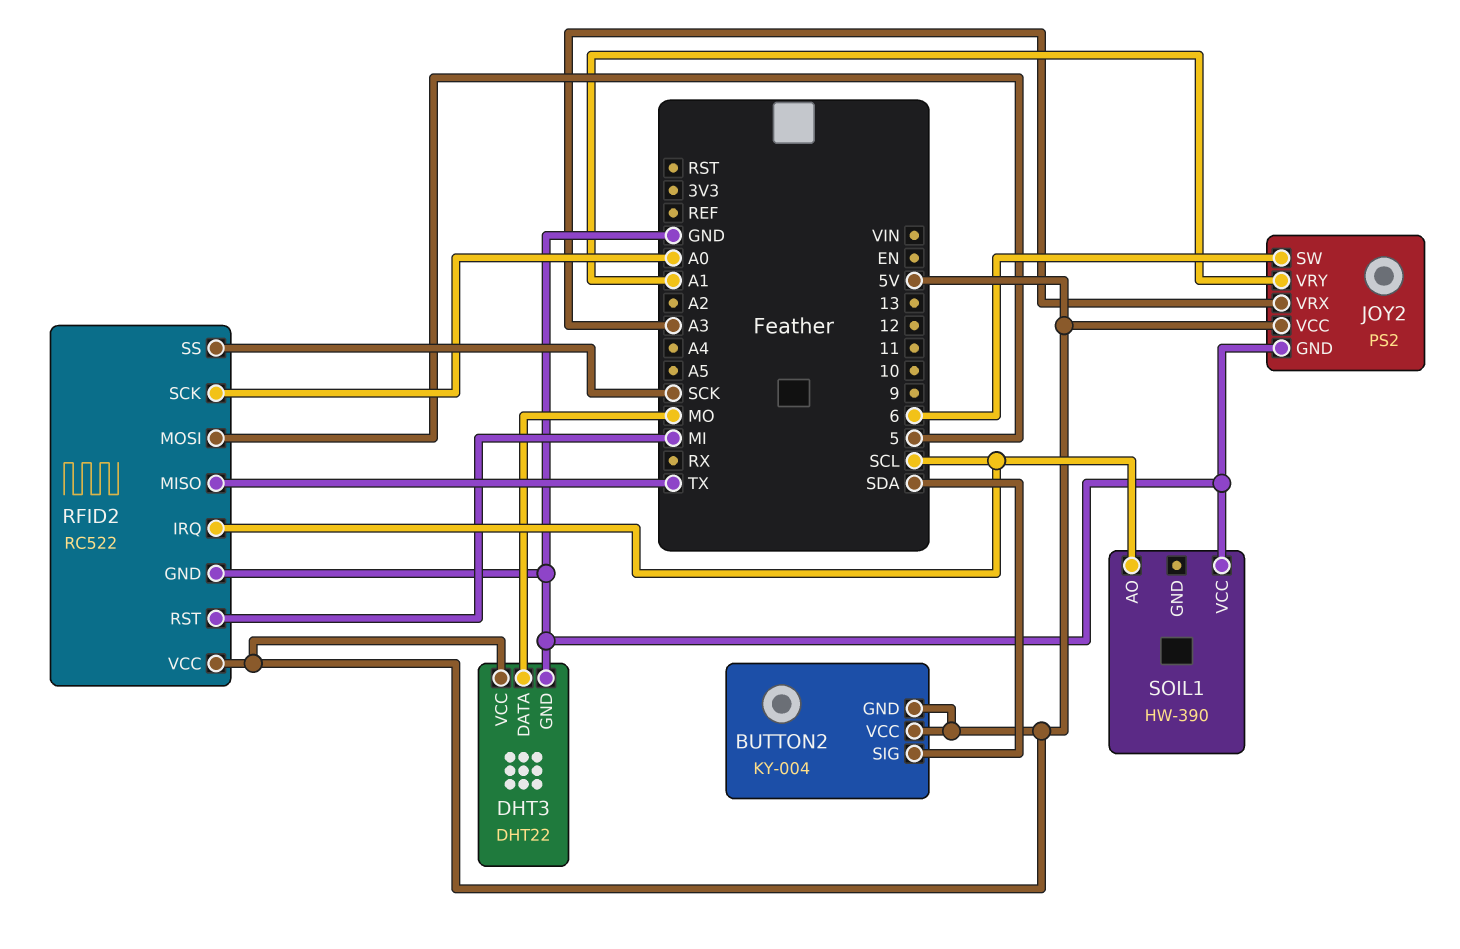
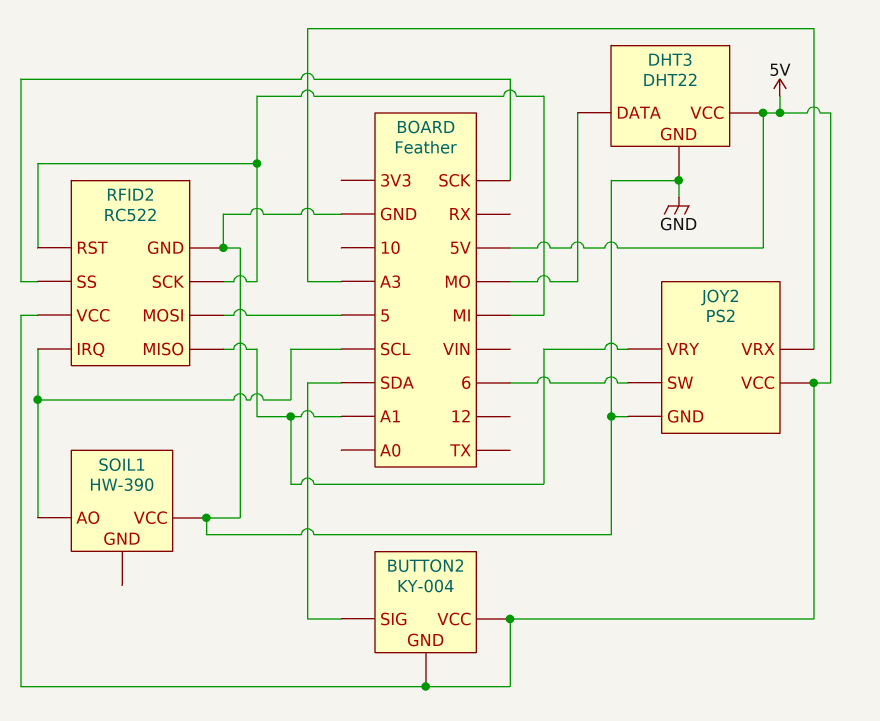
RFID2 pin MISO: TX -> A1
RFID2 pin SCK: A0 -> MI

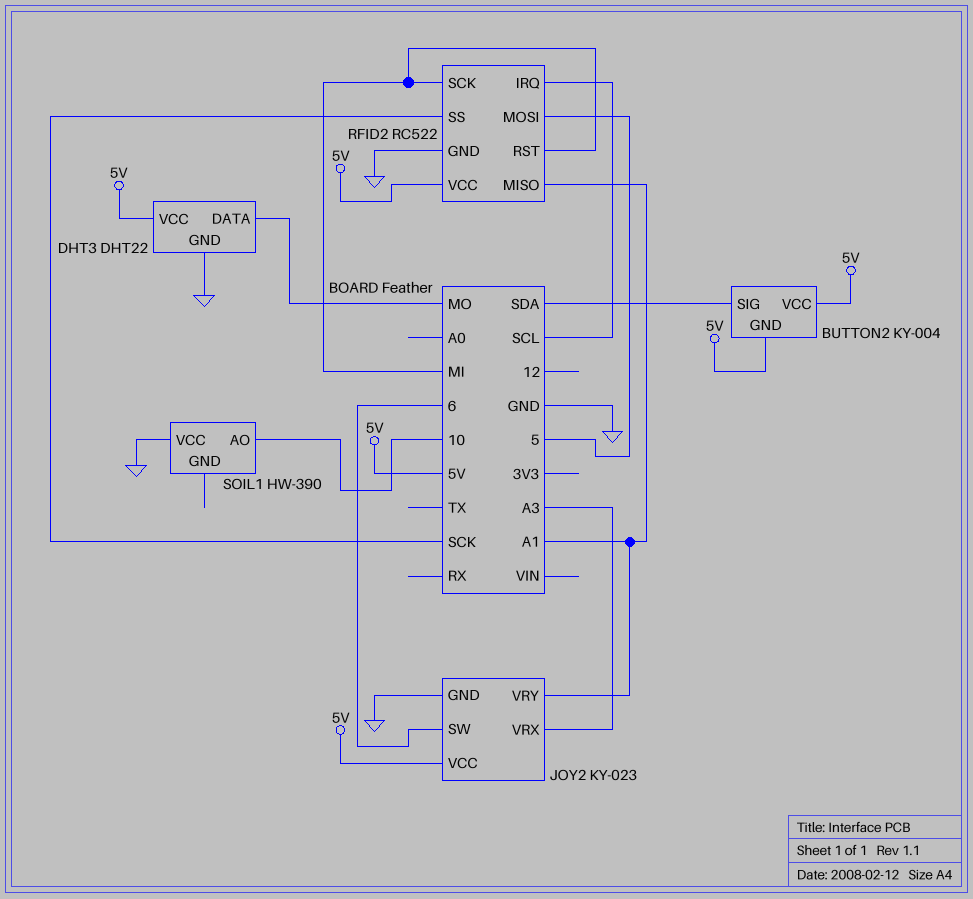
JOY2: PS2 -> KY-023
SOIL1 pin AO: SCL -> 10

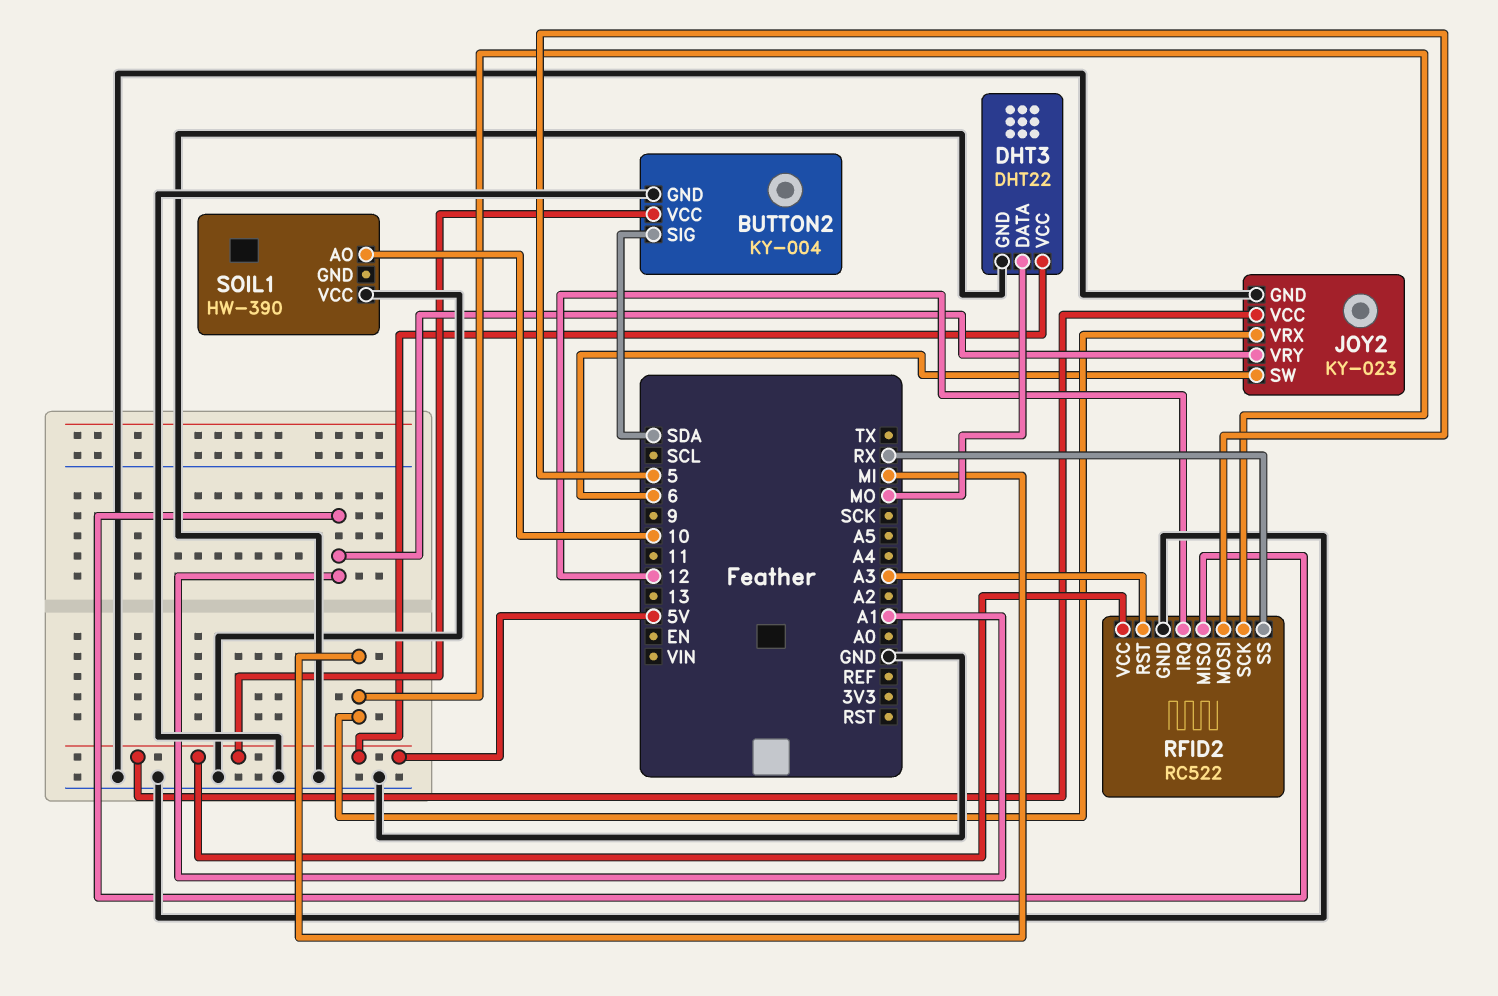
BUTTON2 pin GND: 5V -> GND
JOY2 pin VRX: A3 -> MI
RFID2 pin IRQ: SCL -> 12
RFID2 pin RST: MI -> A3
RFID2 pin SS: SCK -> RX

